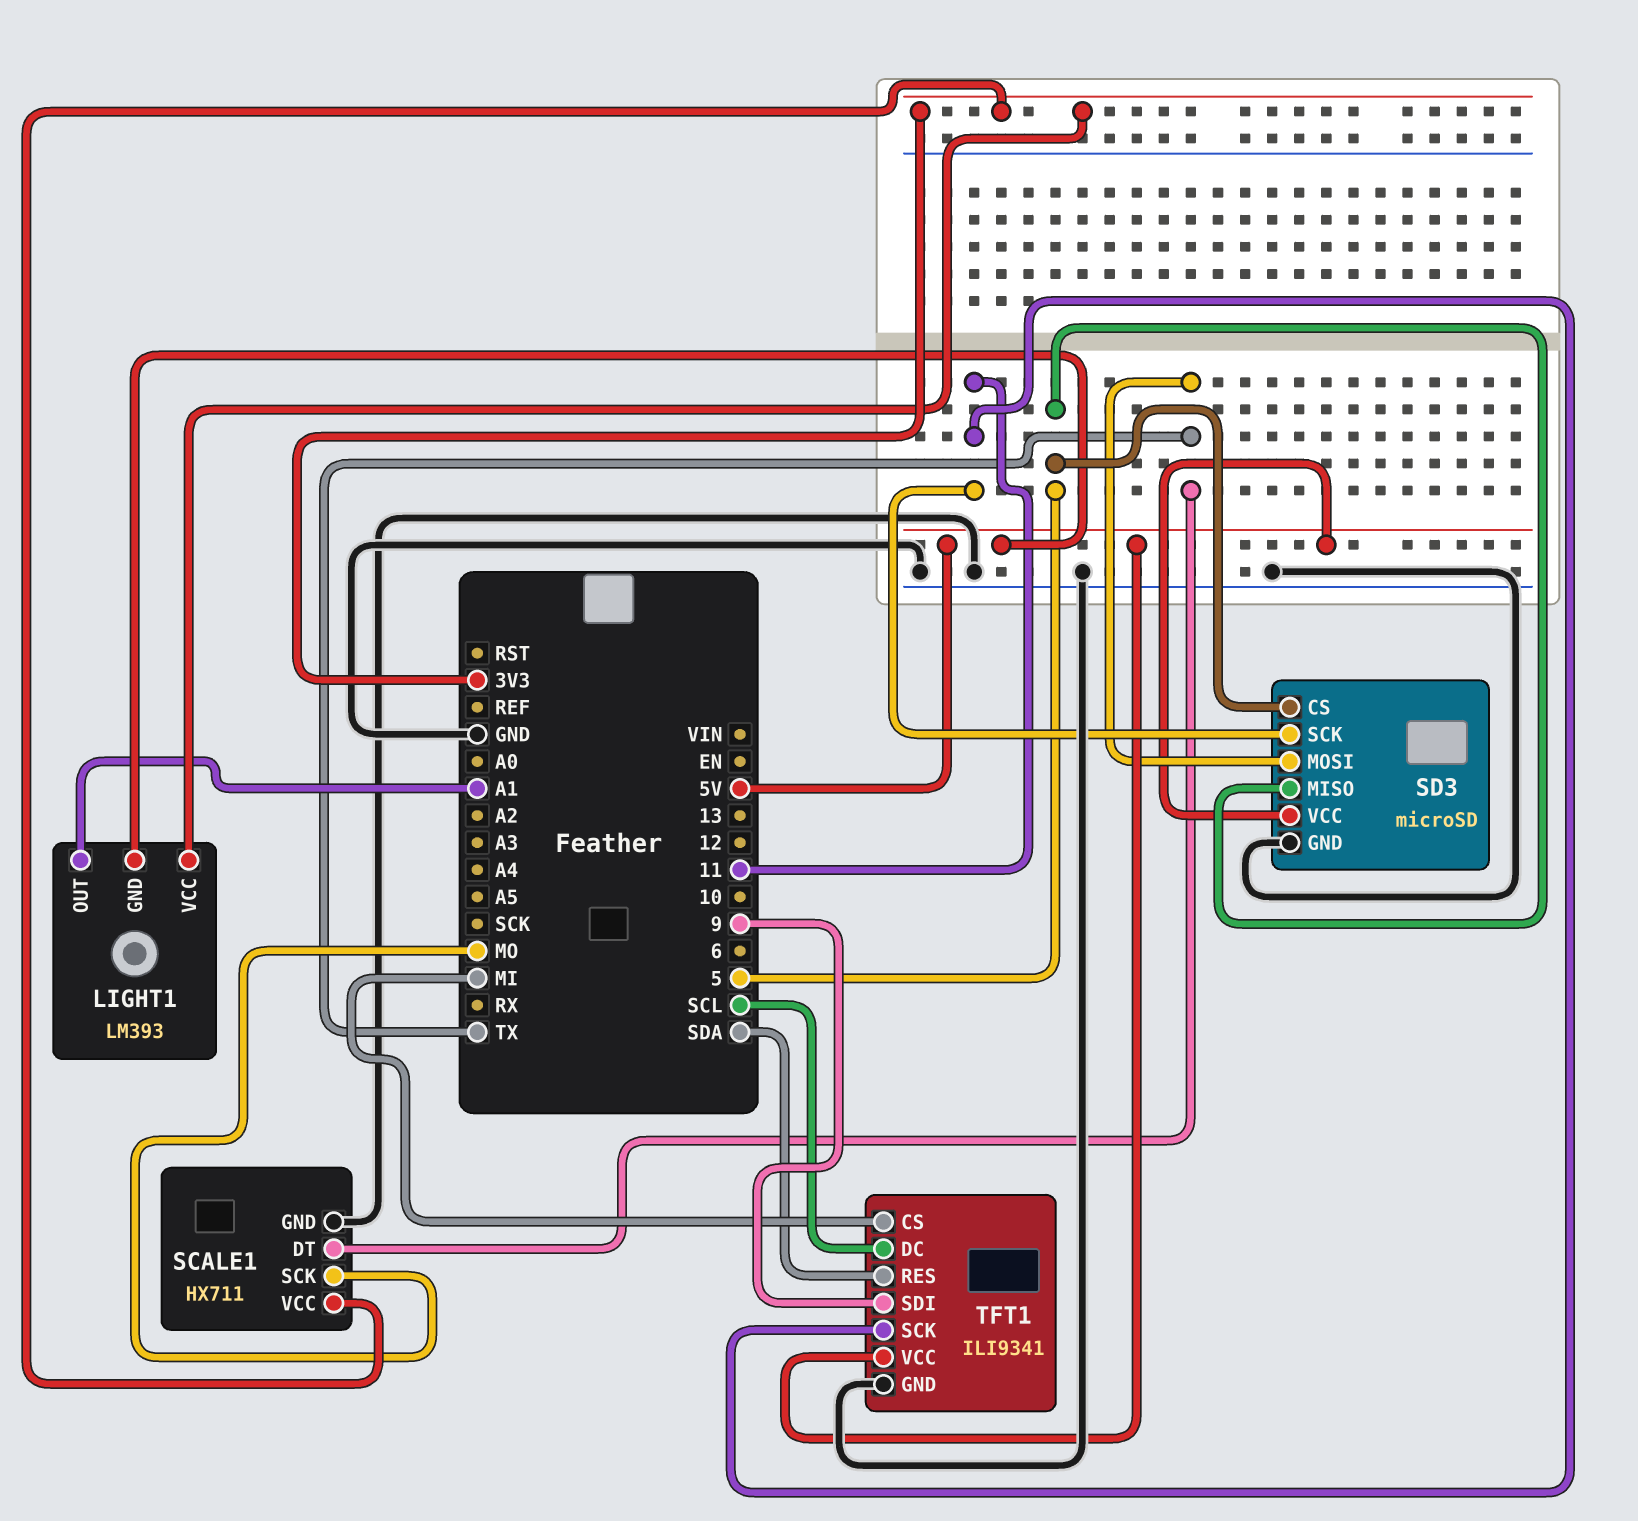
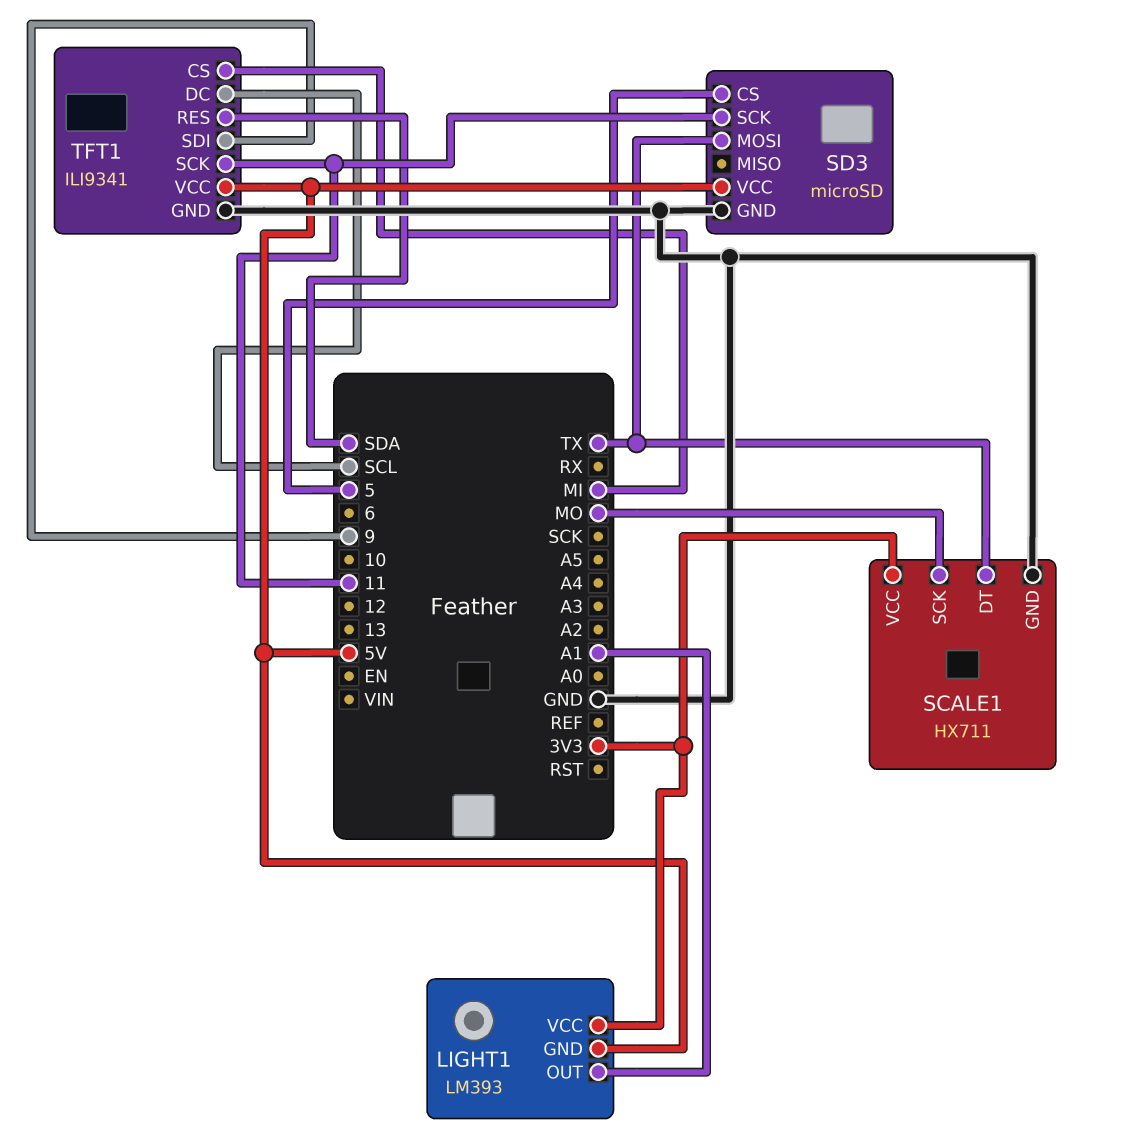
SD3 pin MISO: 5 -> none

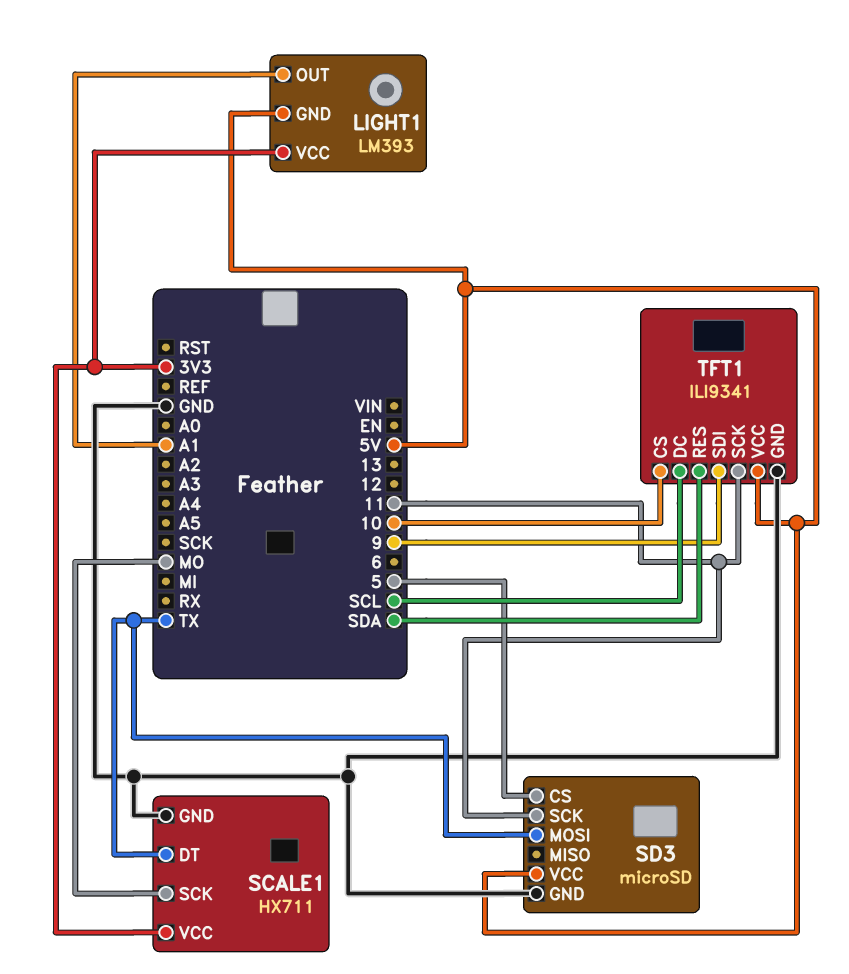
TFT1 pin CS: MI -> 10

